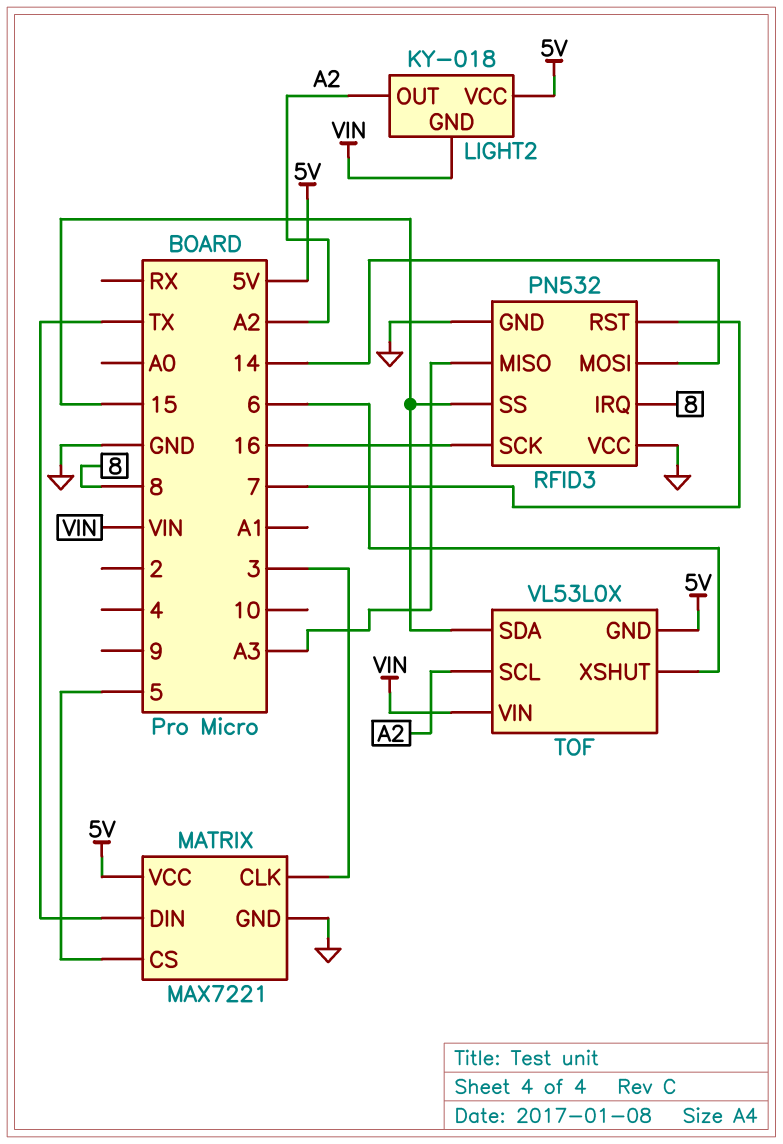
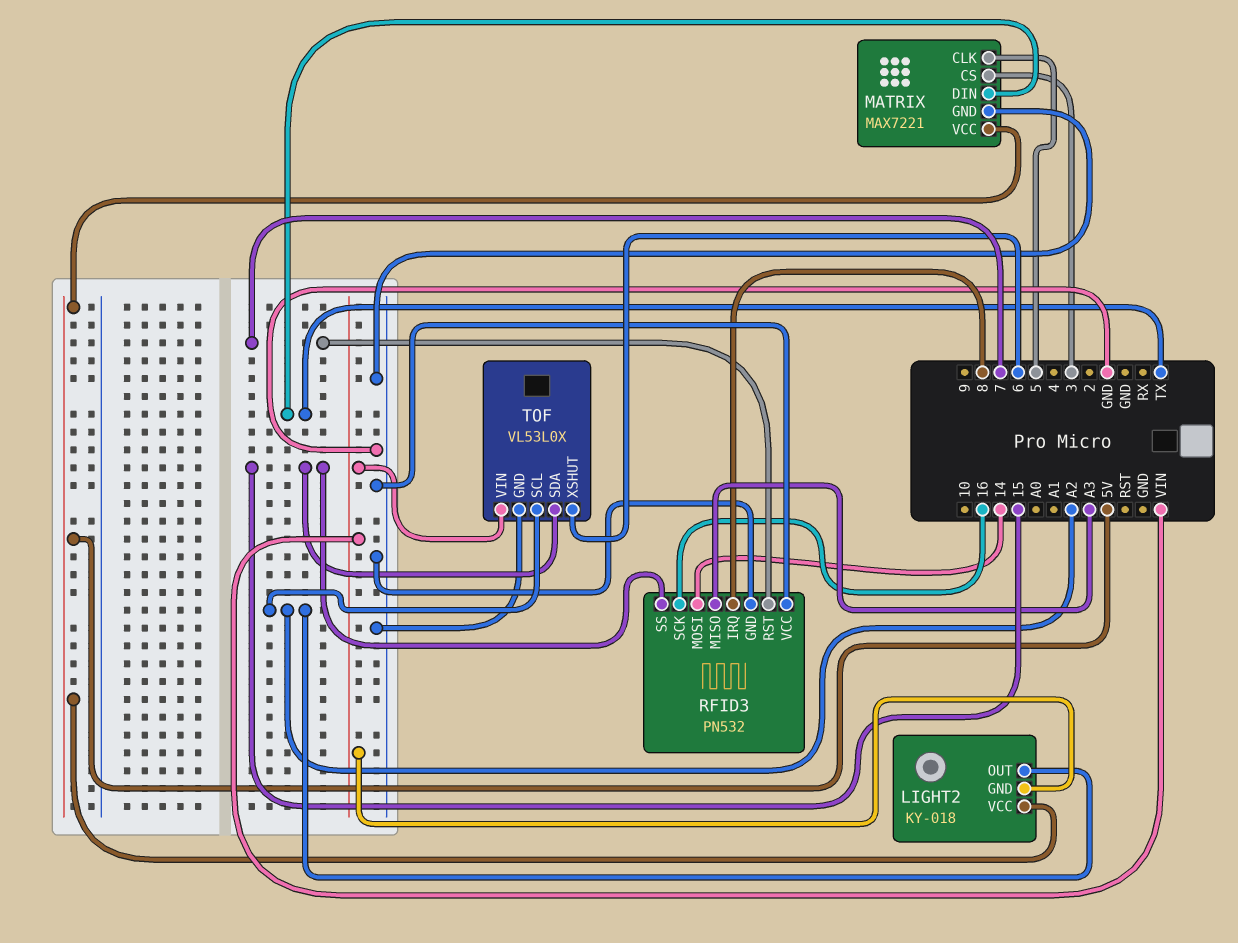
MATRIX pin CLK: 3 -> 5
MATRIX pin CS: 5 -> 3
TOF pin GND: 5V -> GND

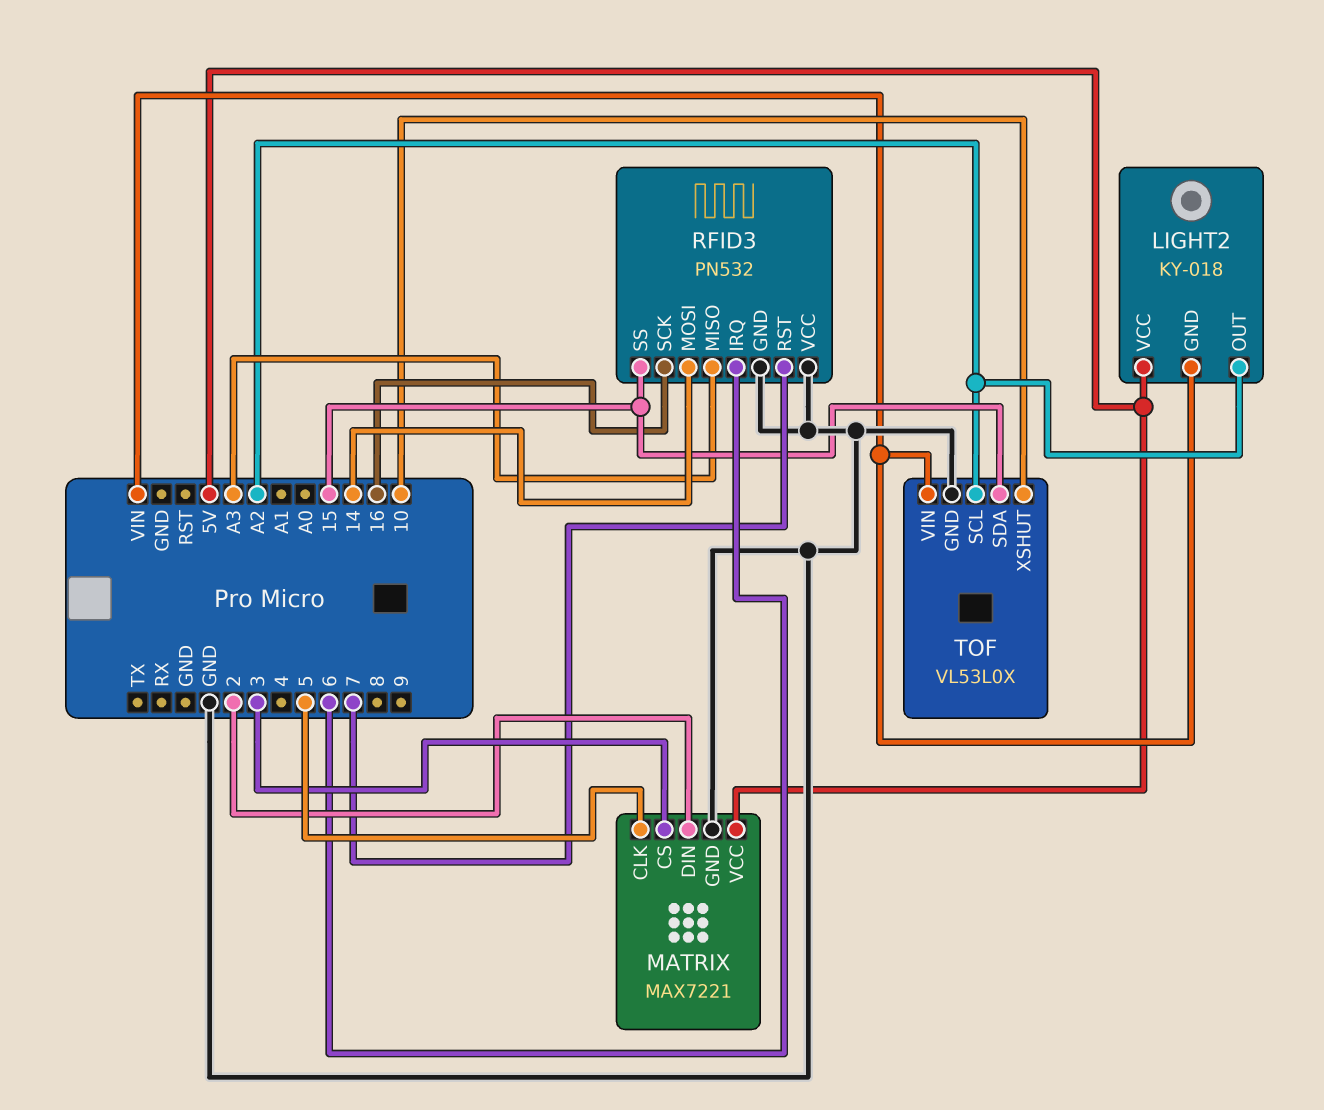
MATRIX pin DIN: TX -> 2
RFID3 pin IRQ: 8 -> 6
TOF pin XSHUT: 6 -> 10

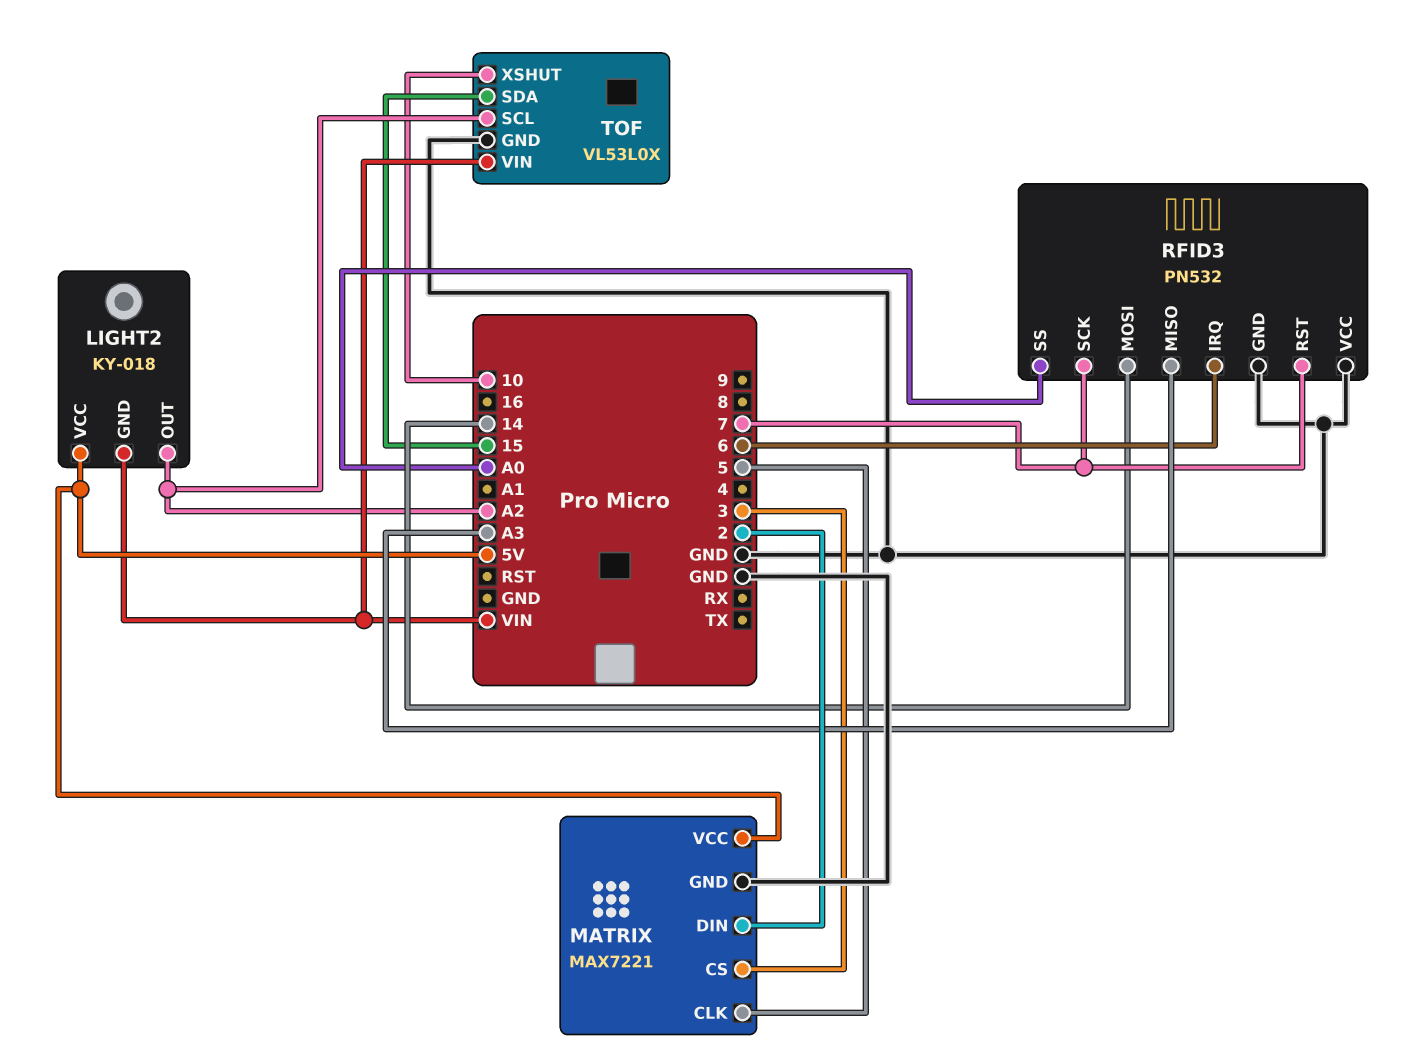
RFID3 pin SCK: 16 -> 7
RFID3 pin SS: 15 -> A0

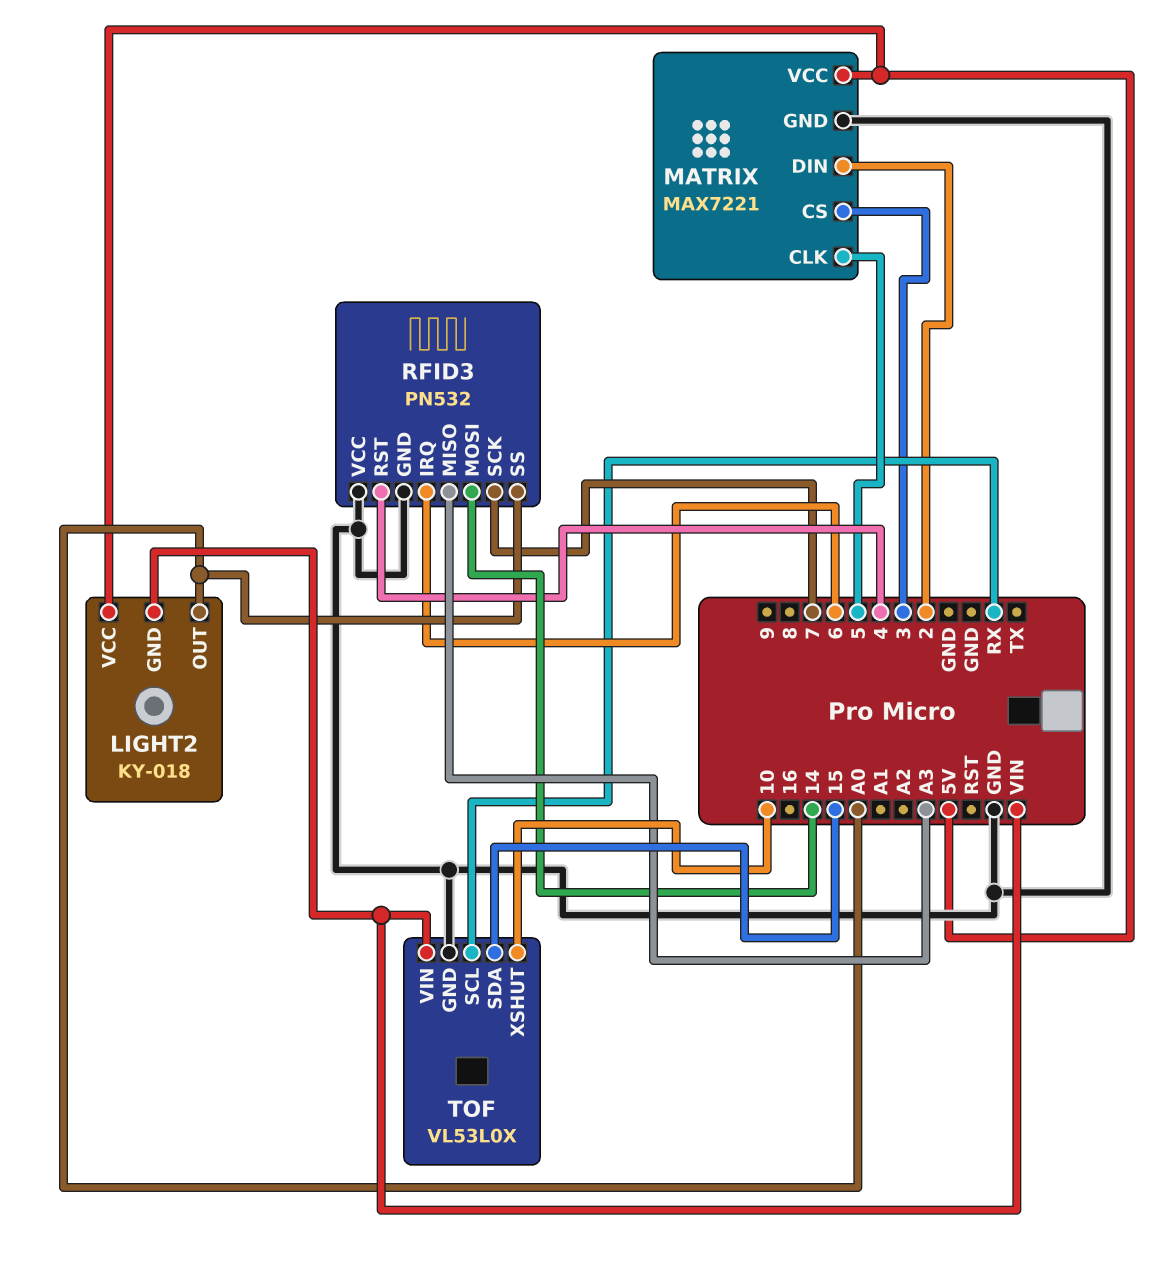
LIGHT2 pin OUT: A2 -> A0
RFID3 pin RST: 7 -> 4
TOF pin SCL: A2 -> RX

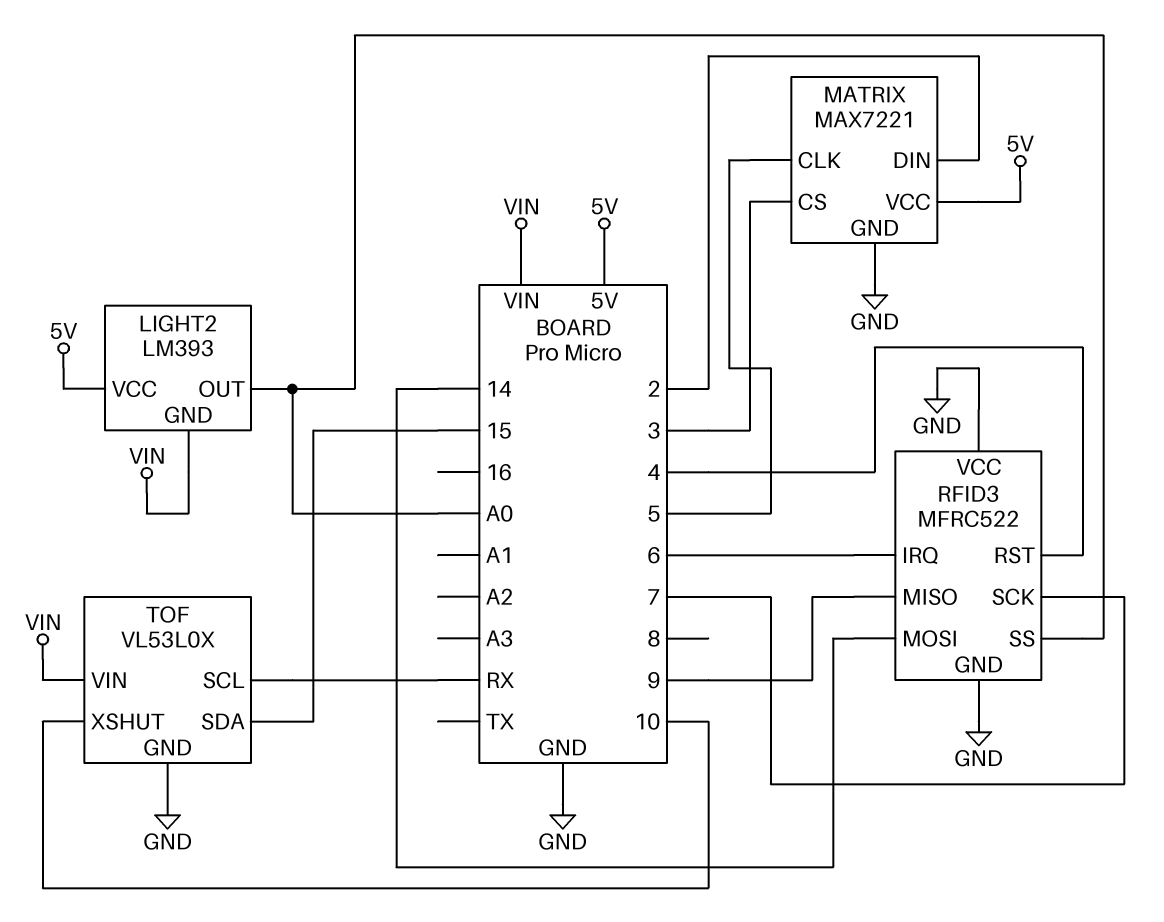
LIGHT2: KY-018 -> LM393
RFID3: PN532 -> MFRC522
RFID3 pin MISO: A3 -> 9

